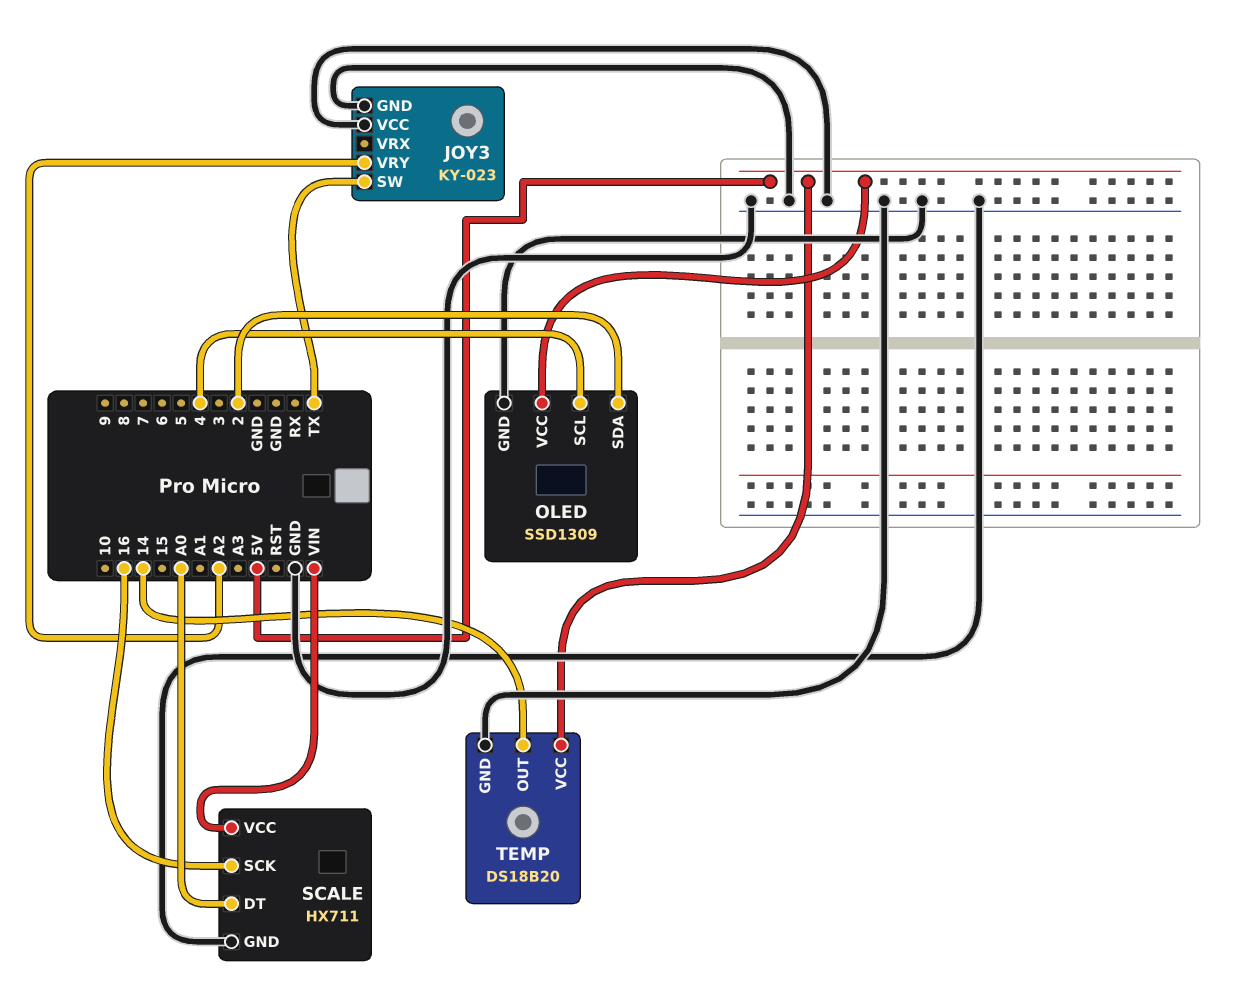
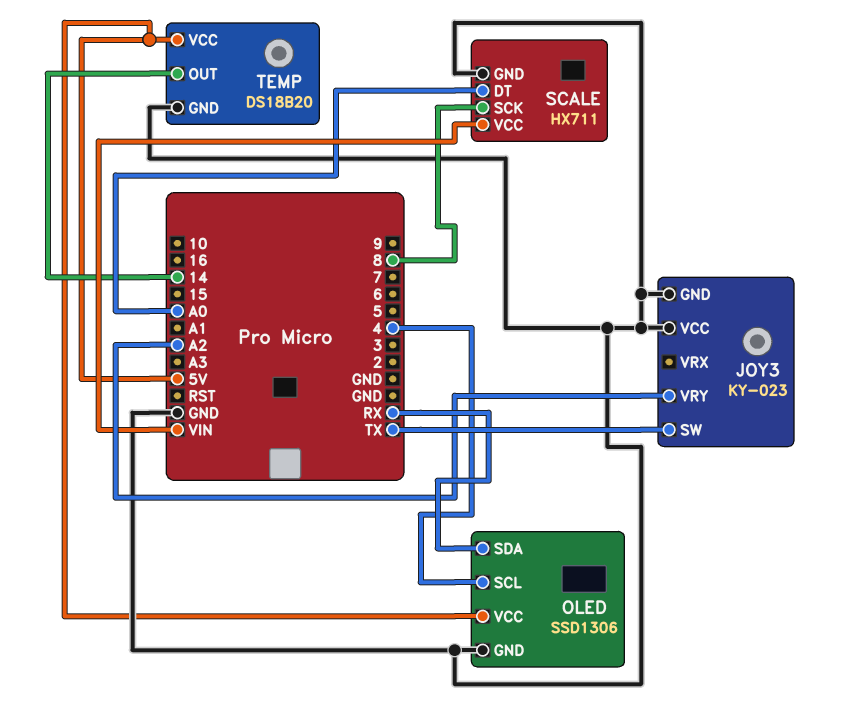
OLED: SSD1309 -> SSD1306
OLED pin SDA: 2 -> RX
SCALE pin SCK: 16 -> 8

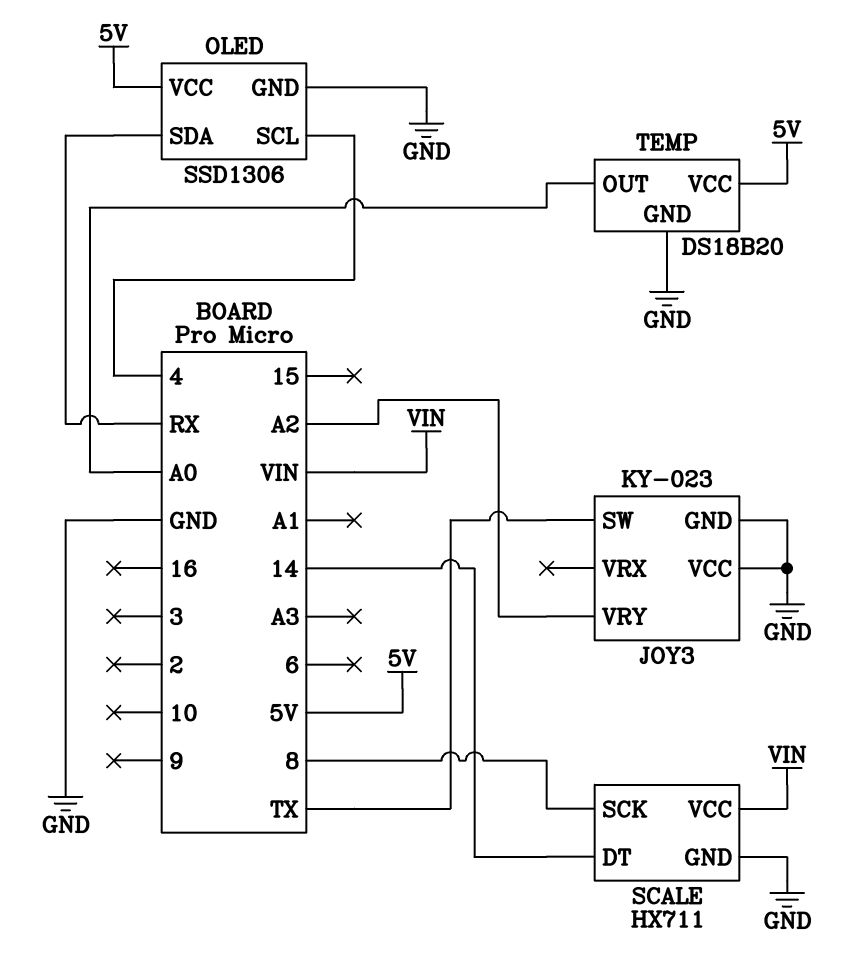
SCALE pin DT: A0 -> 14
TEMP pin OUT: 14 -> A0

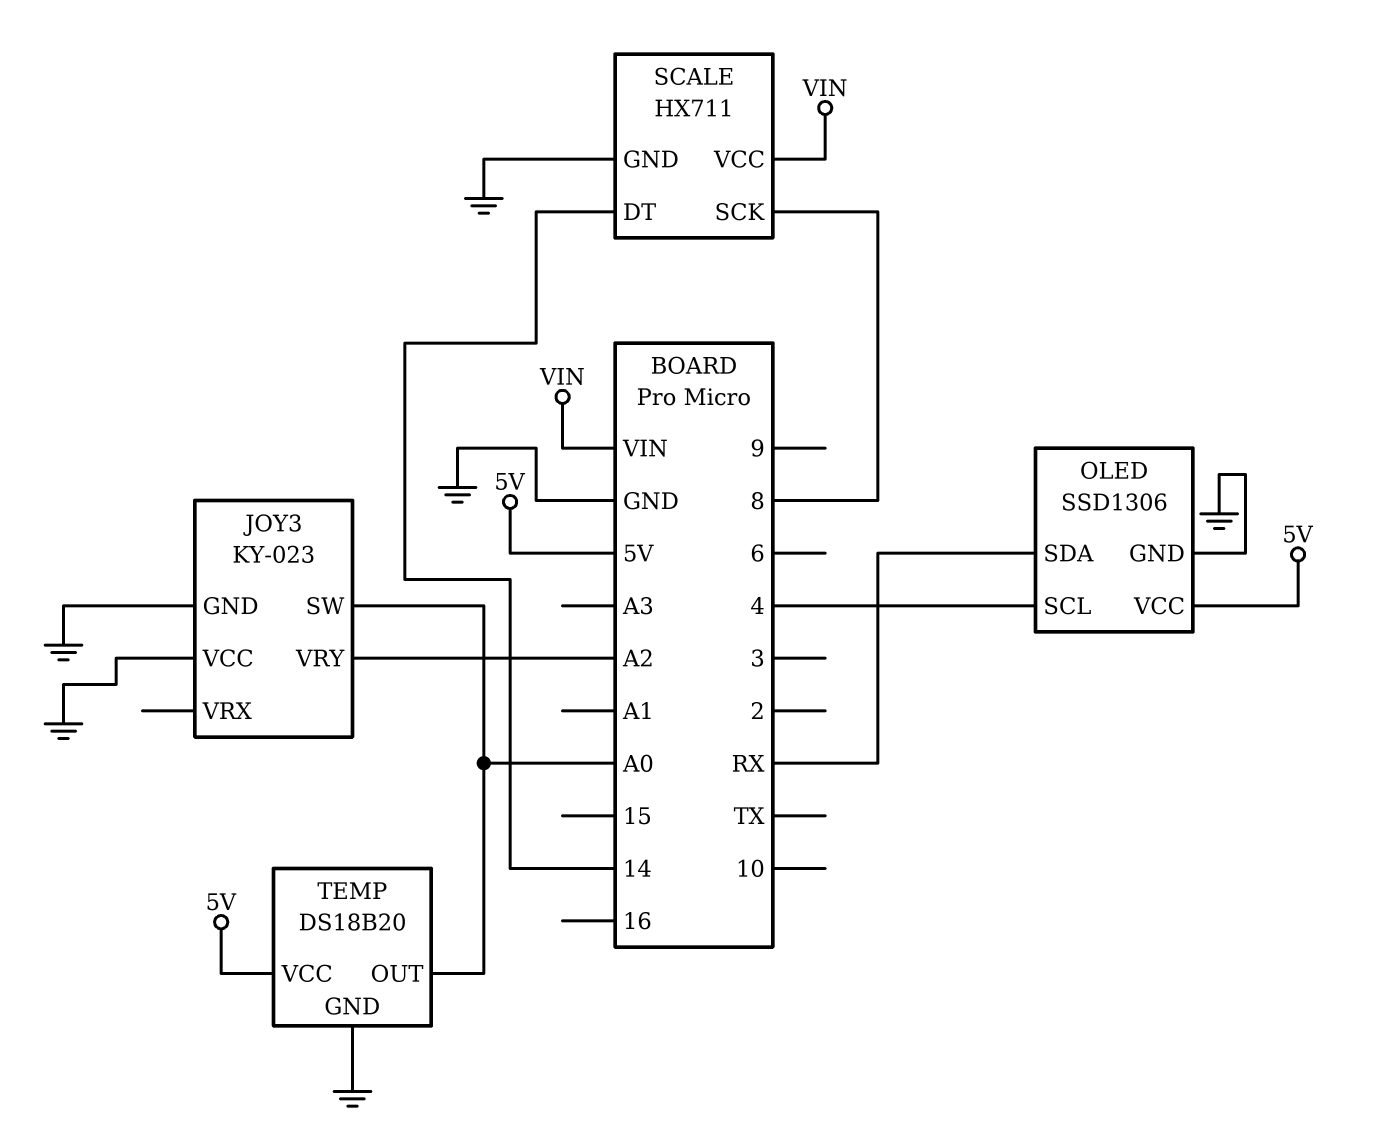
JOY3 pin SW: TX -> A0

